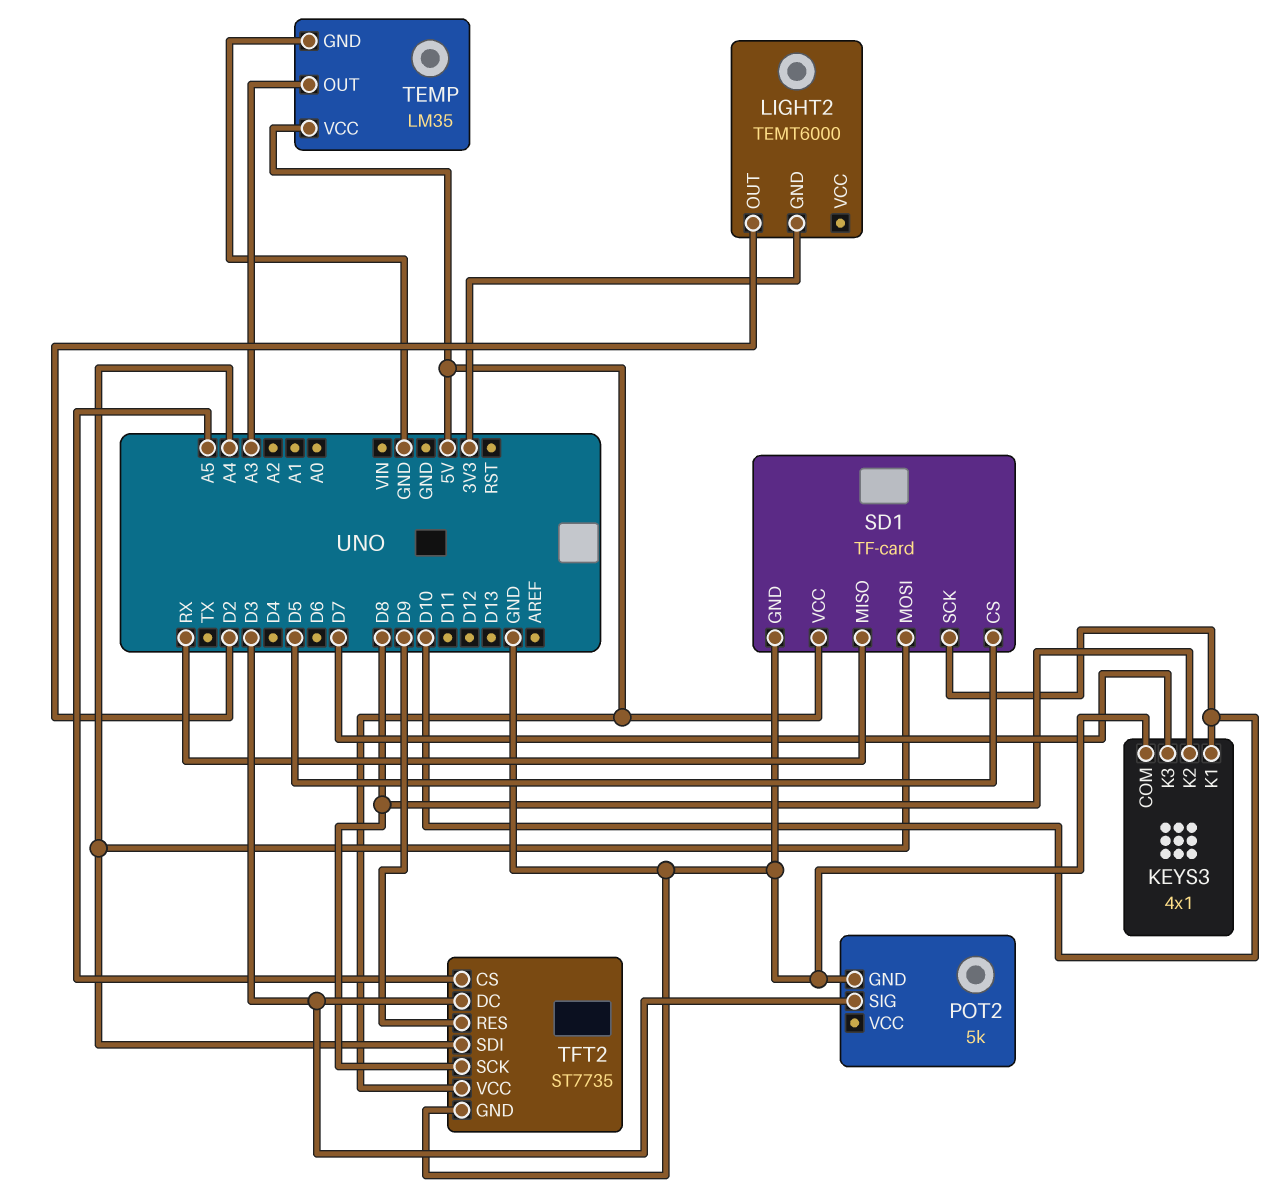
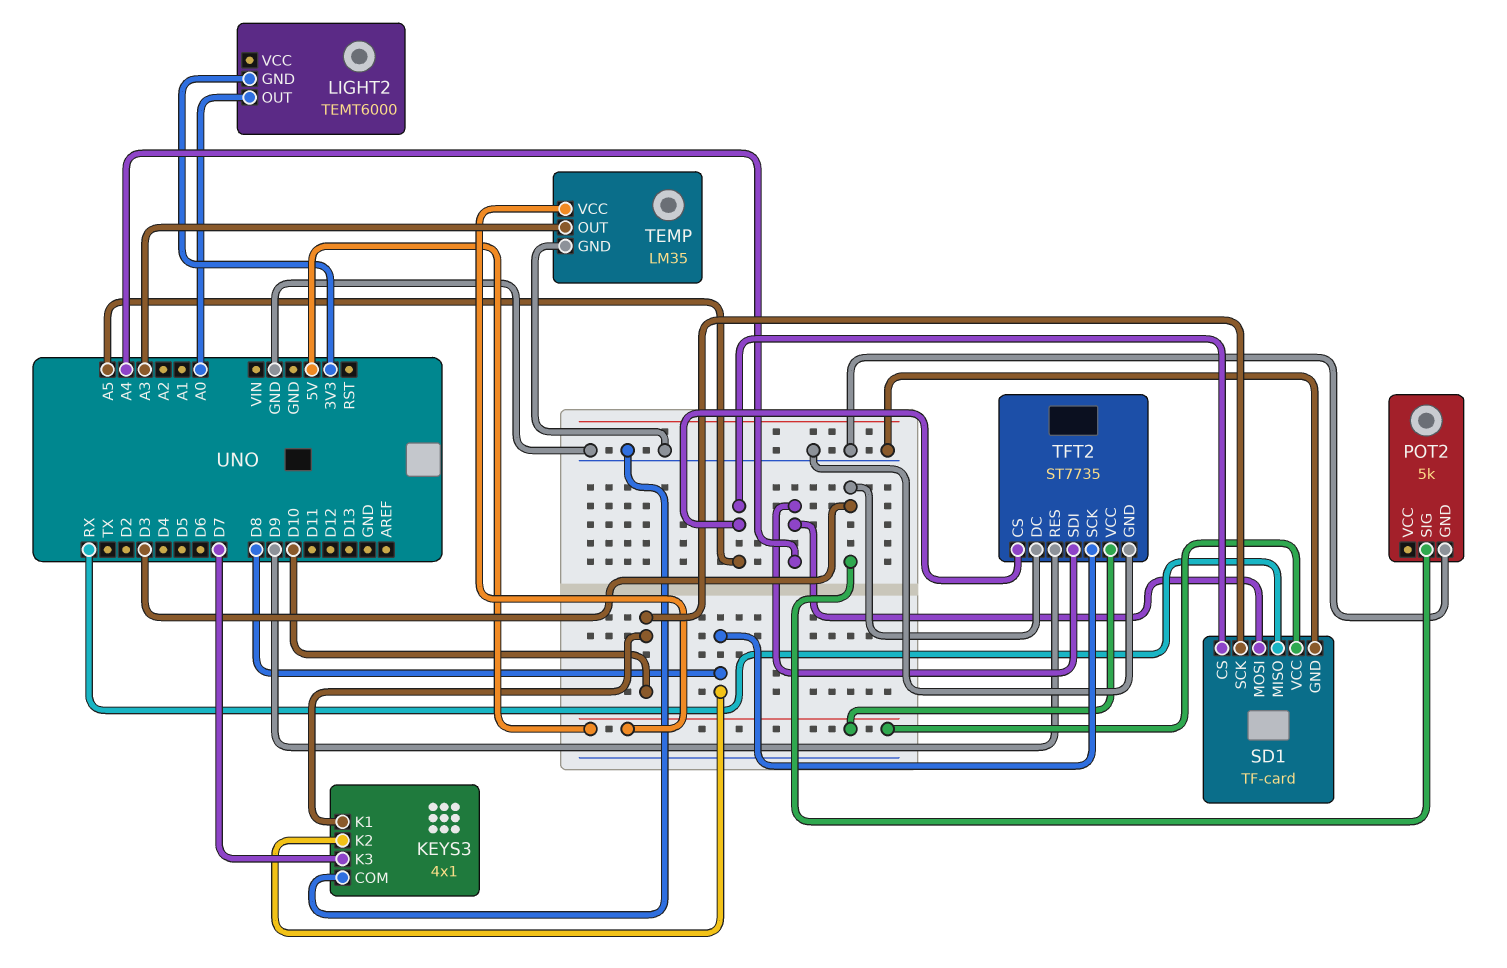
LIGHT2 pin OUT: D2 -> A0
SD1 pin CS: D5 -> A5

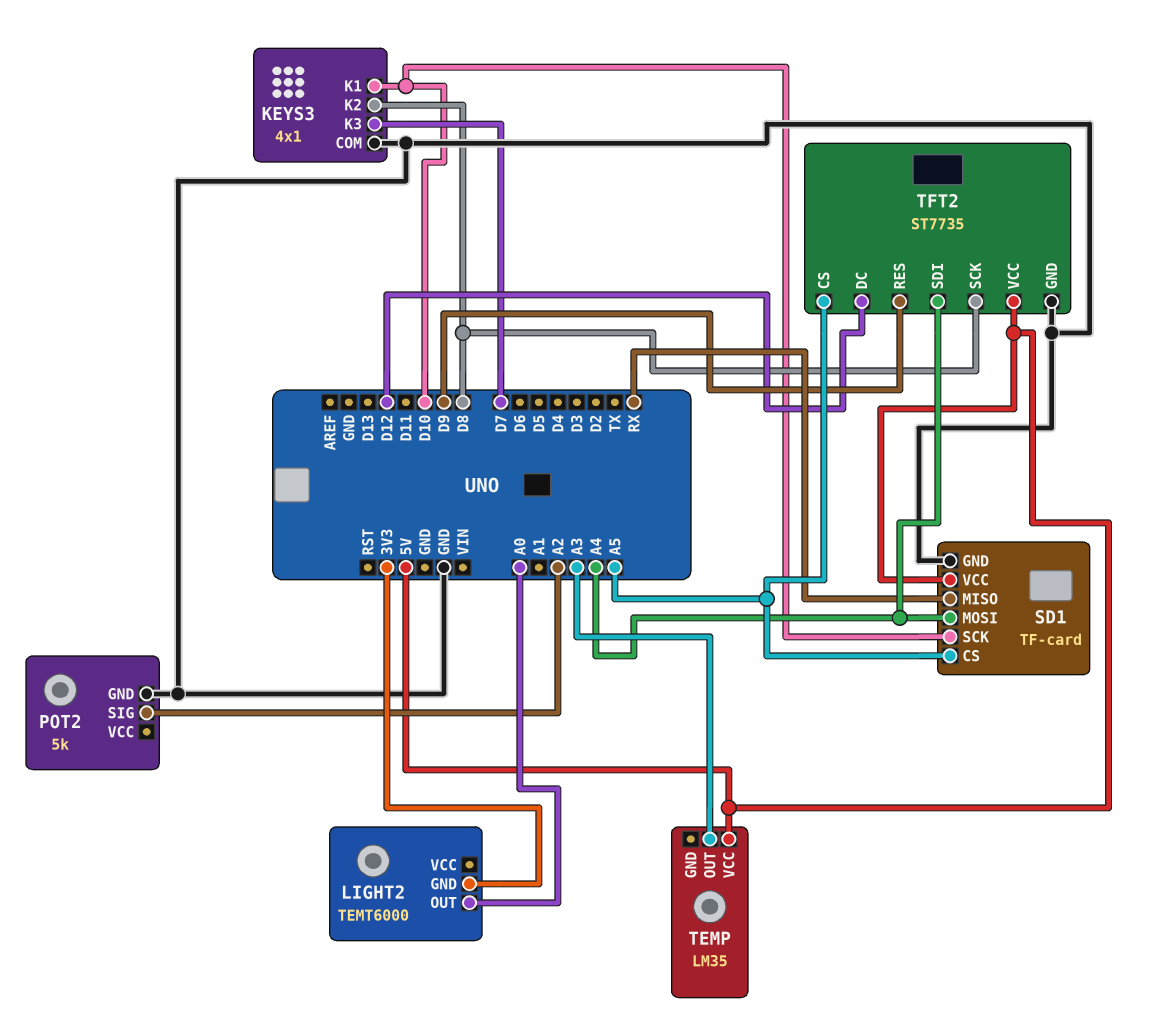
POT2 pin SIG: D3 -> A2
TEMP pin GND: GND -> none
TFT2 pin DC: D3 -> D12

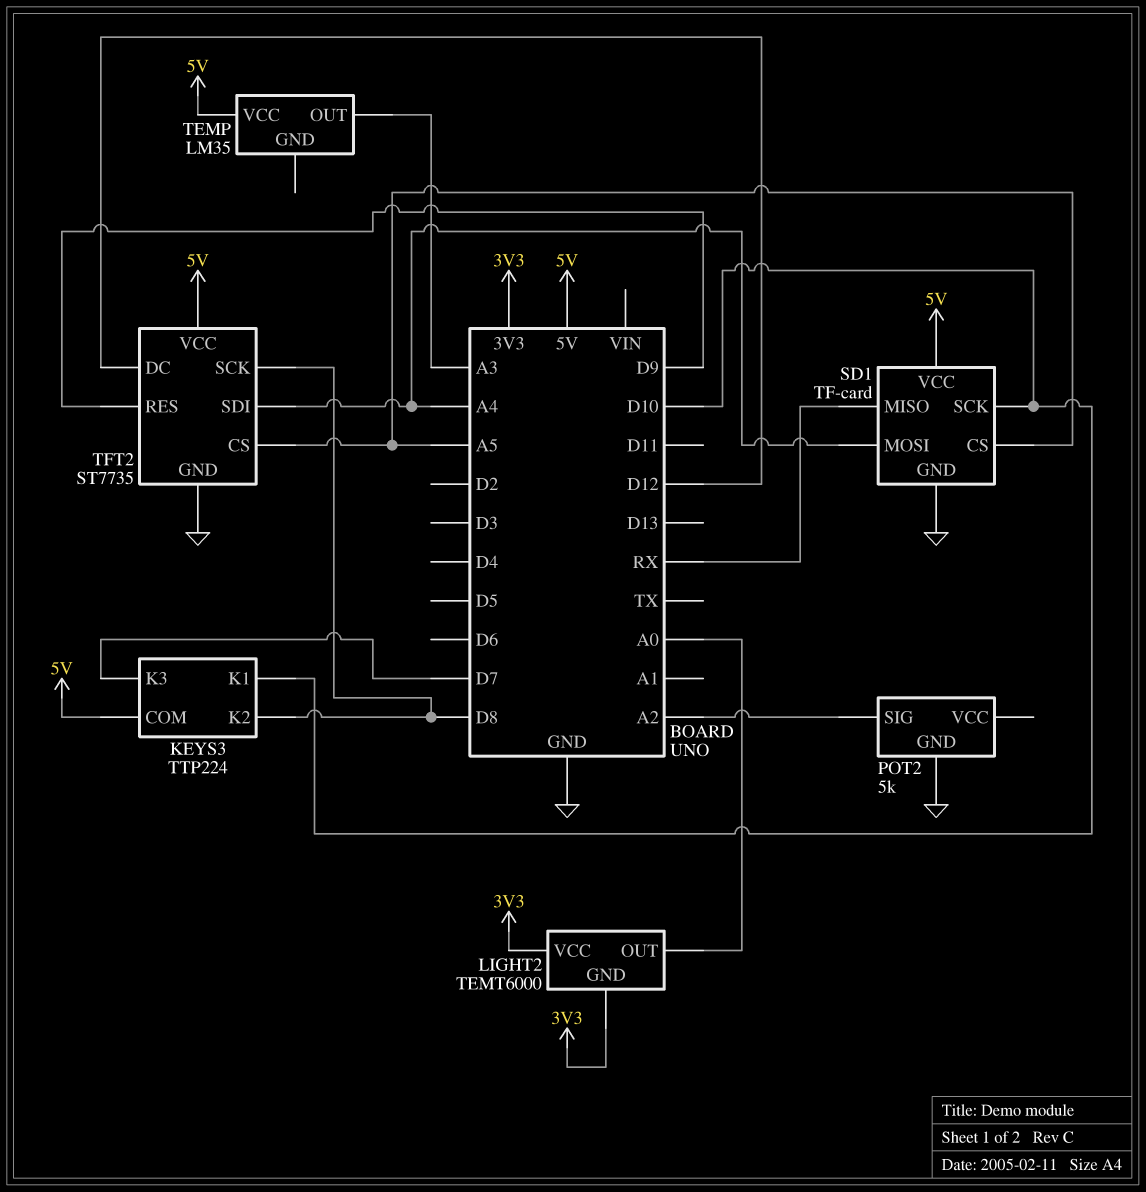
KEYS3: 4x1 -> TTP224
KEYS3 pin COM: GND -> 5V
LIGHT2 pin VCC: none -> 3V3

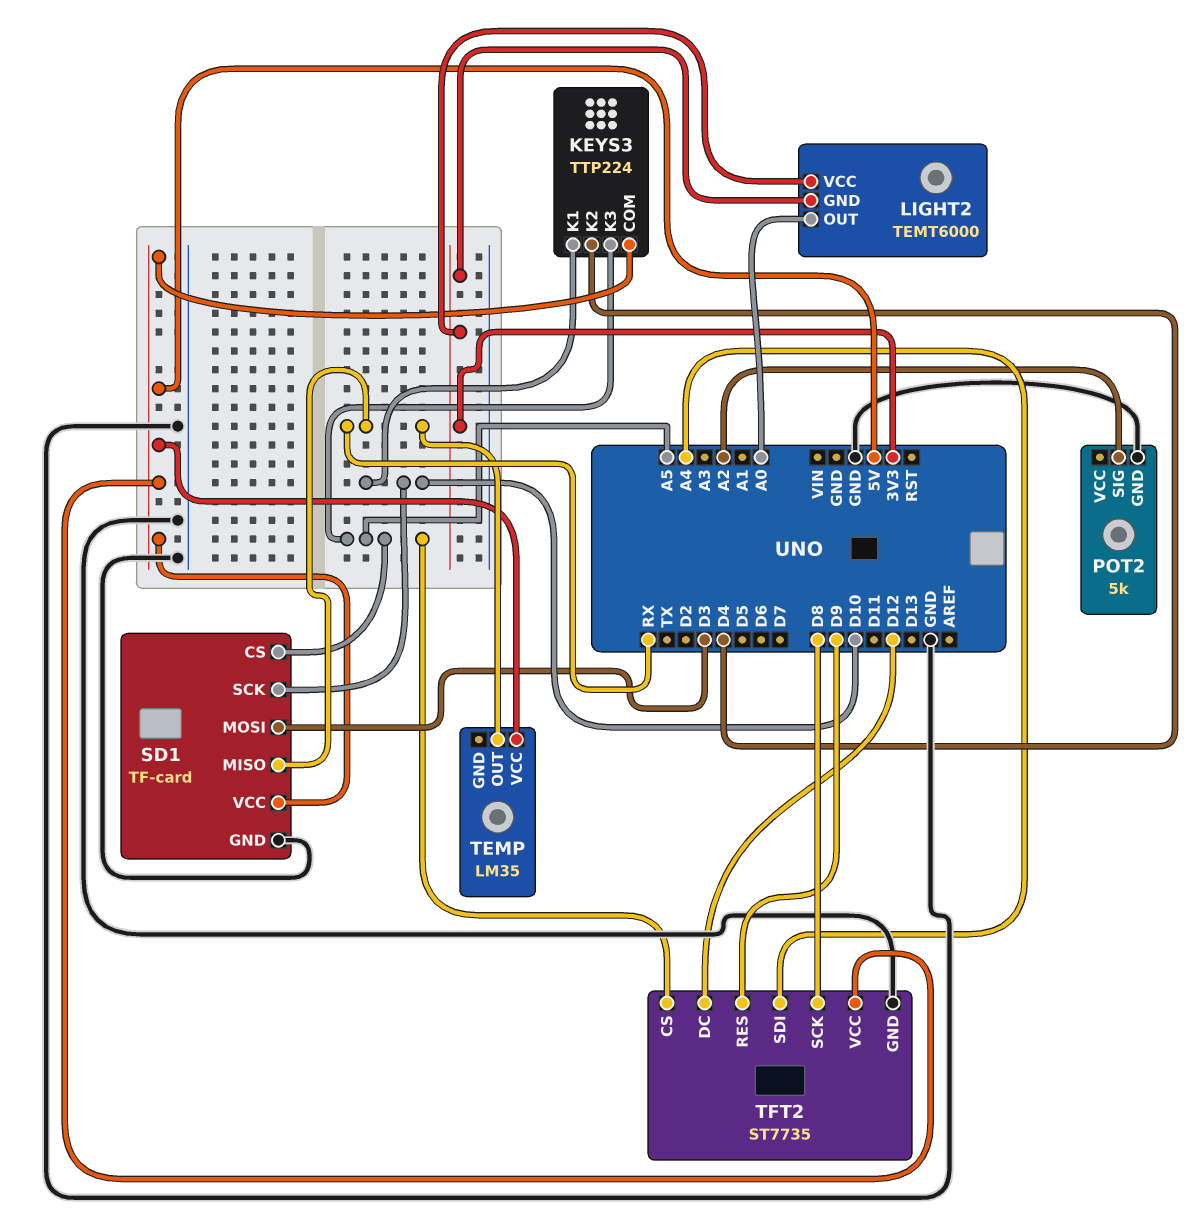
KEYS3 pin K2: D8 -> D4
KEYS3 pin K3: D7 -> A5
SD1 pin MOSI: A4 -> D3
TEMP pin OUT: A3 -> RX

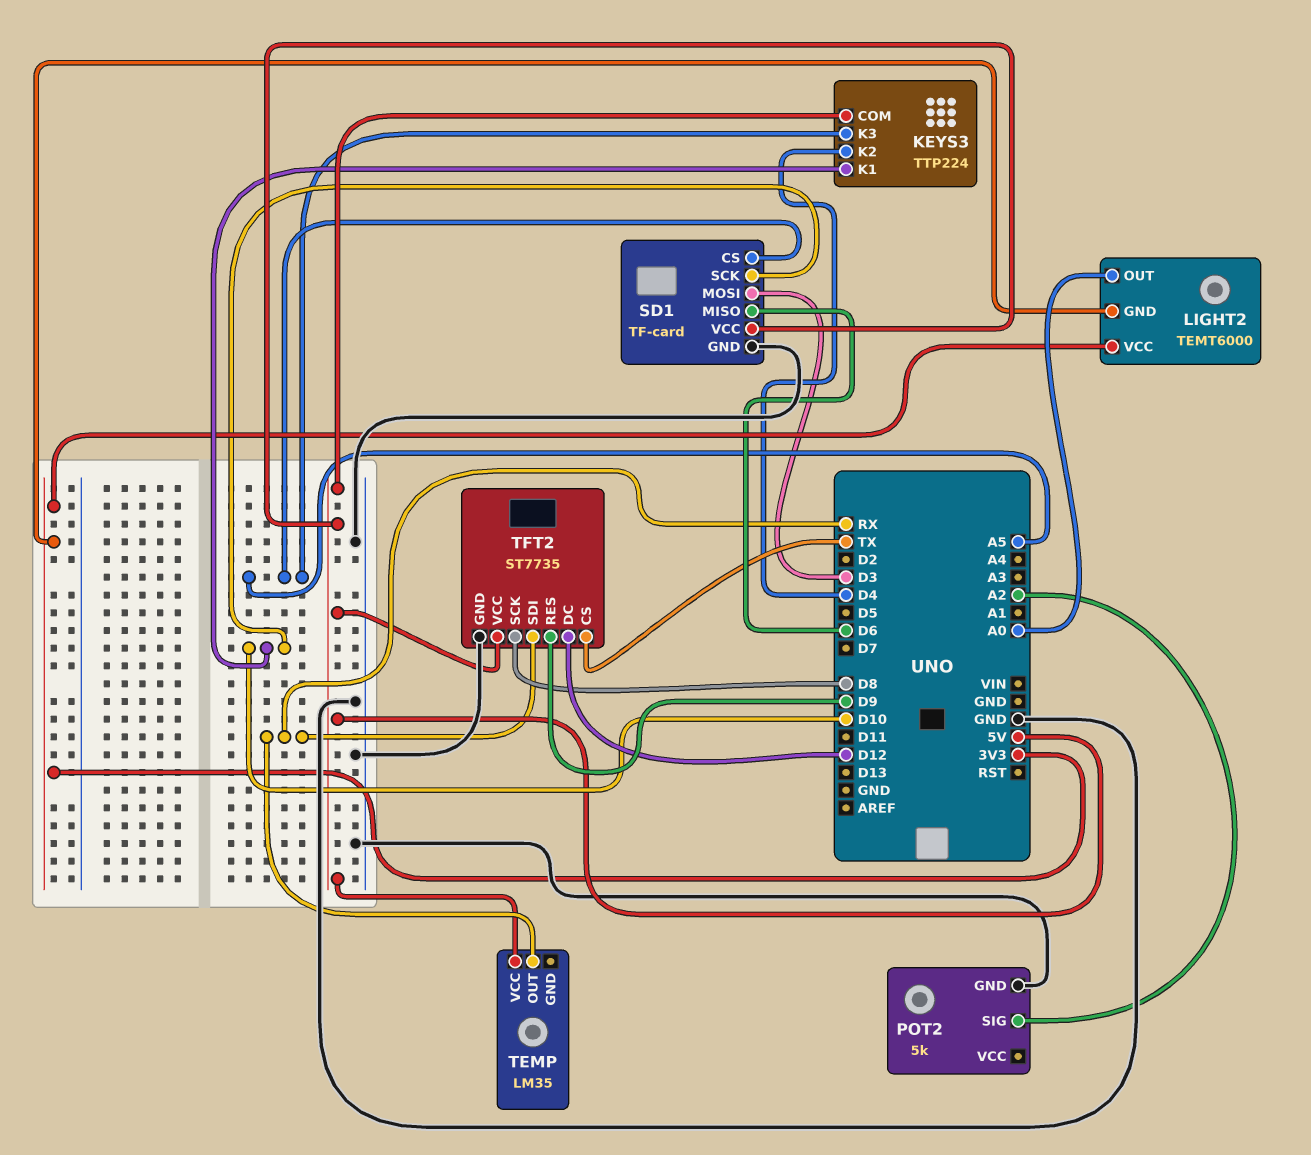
SD1 pin MISO: RX -> D6
TFT2 pin CS: A5 -> TX
TFT2 pin SDI: A4 -> RX

